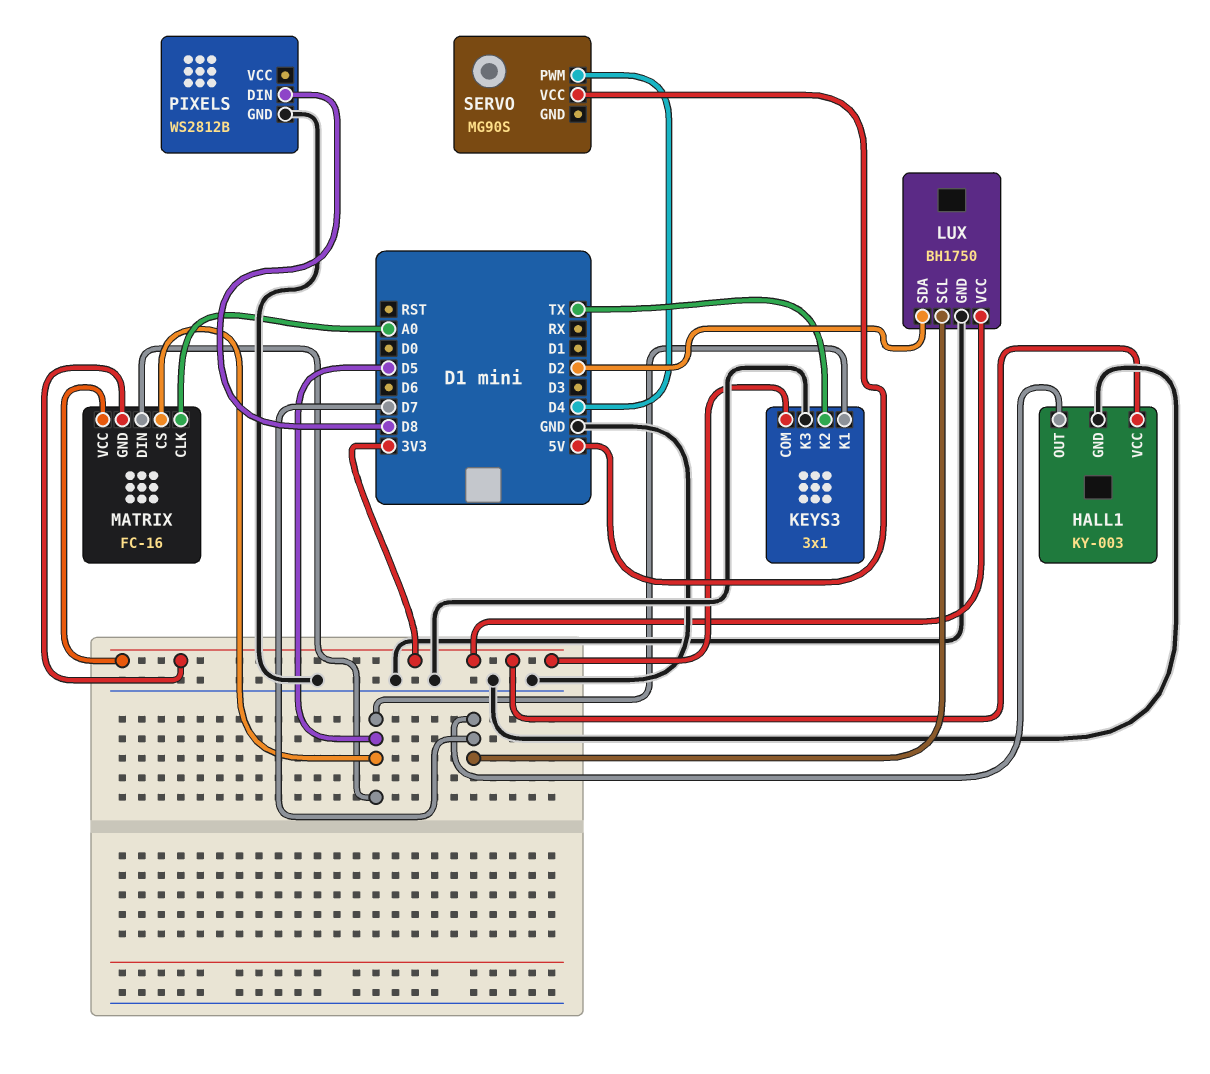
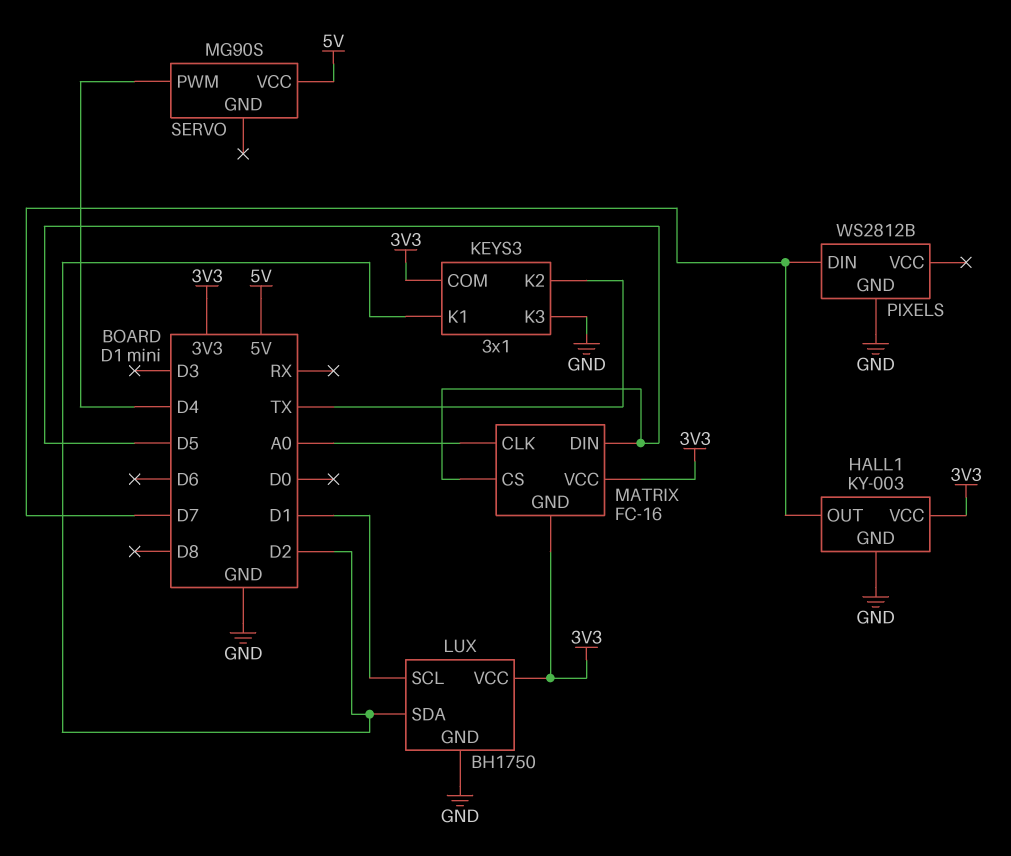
KEYS3 pin K1: D5 -> D2
LUX pin SCL: D7 -> D1
PIXELS pin DIN: D8 -> D7

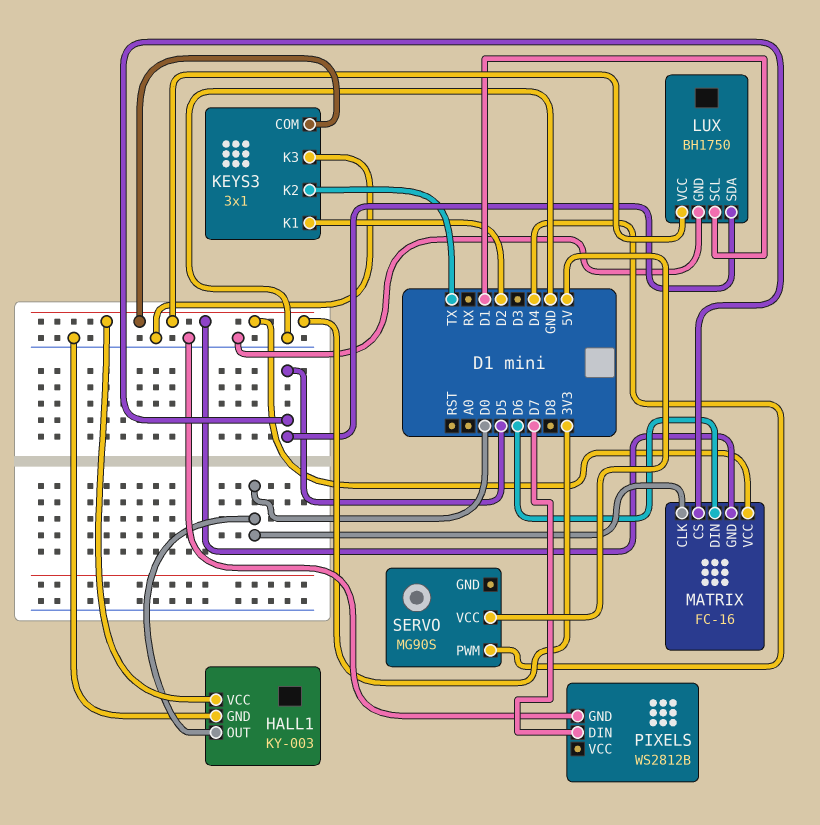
HALL1 pin OUT: D7 -> D0
LUX pin SDA: D2 -> D5
MATRIX pin CLK: A0 -> D0
MATRIX pin DIN: D5 -> D6

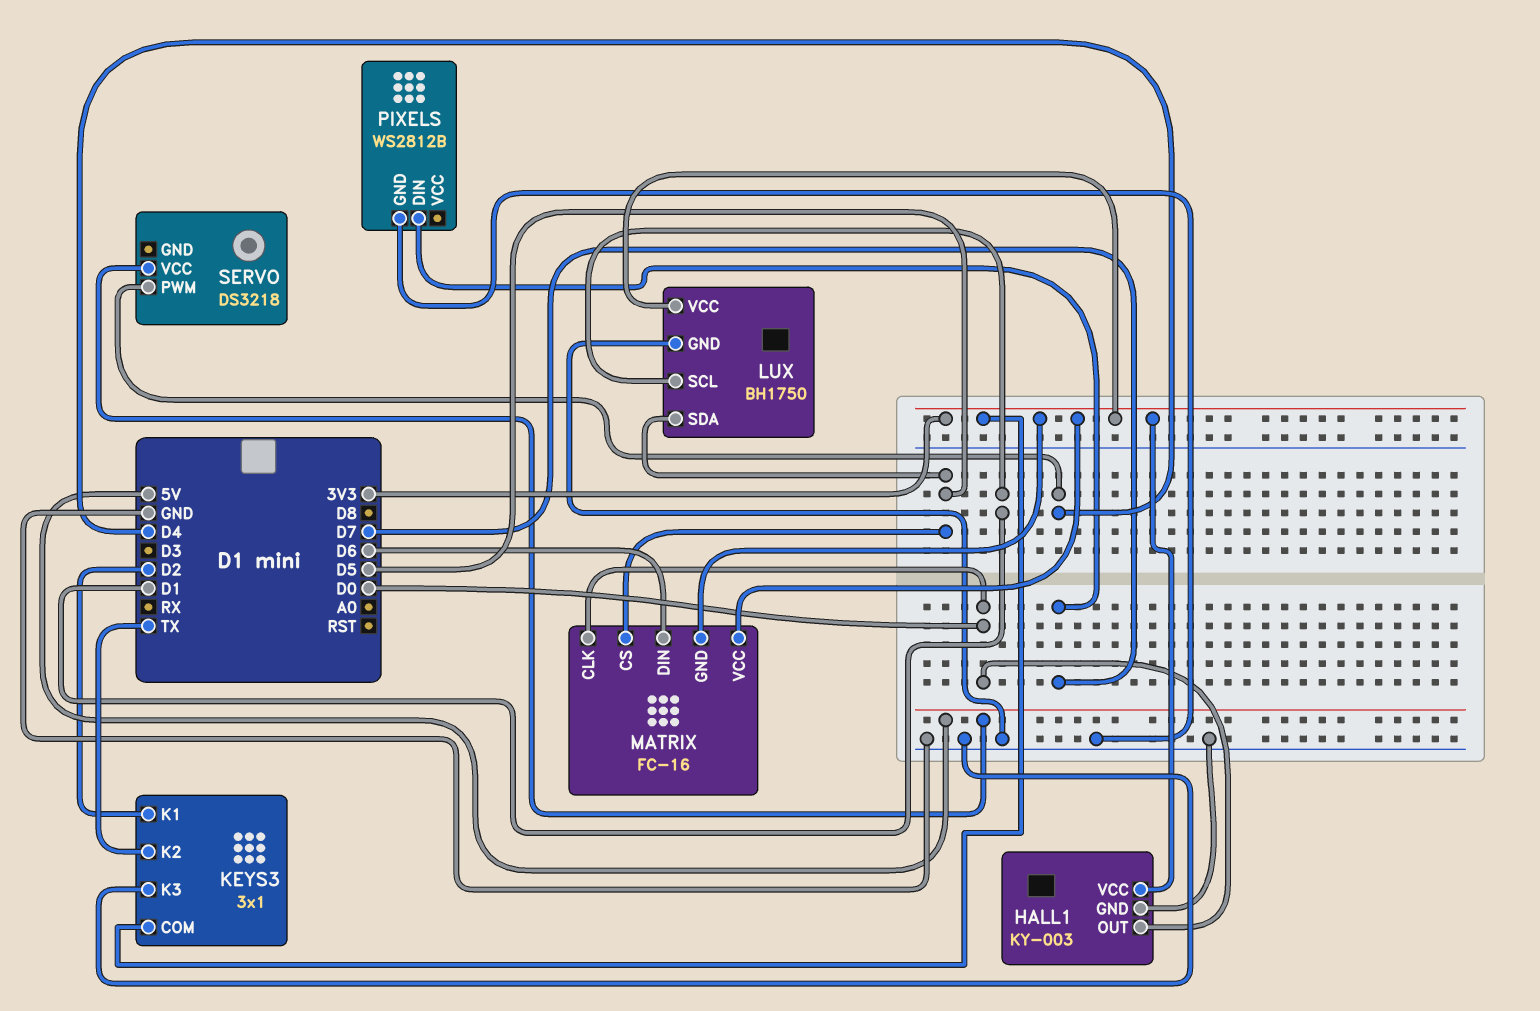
SERVO: MG90S -> DS3218

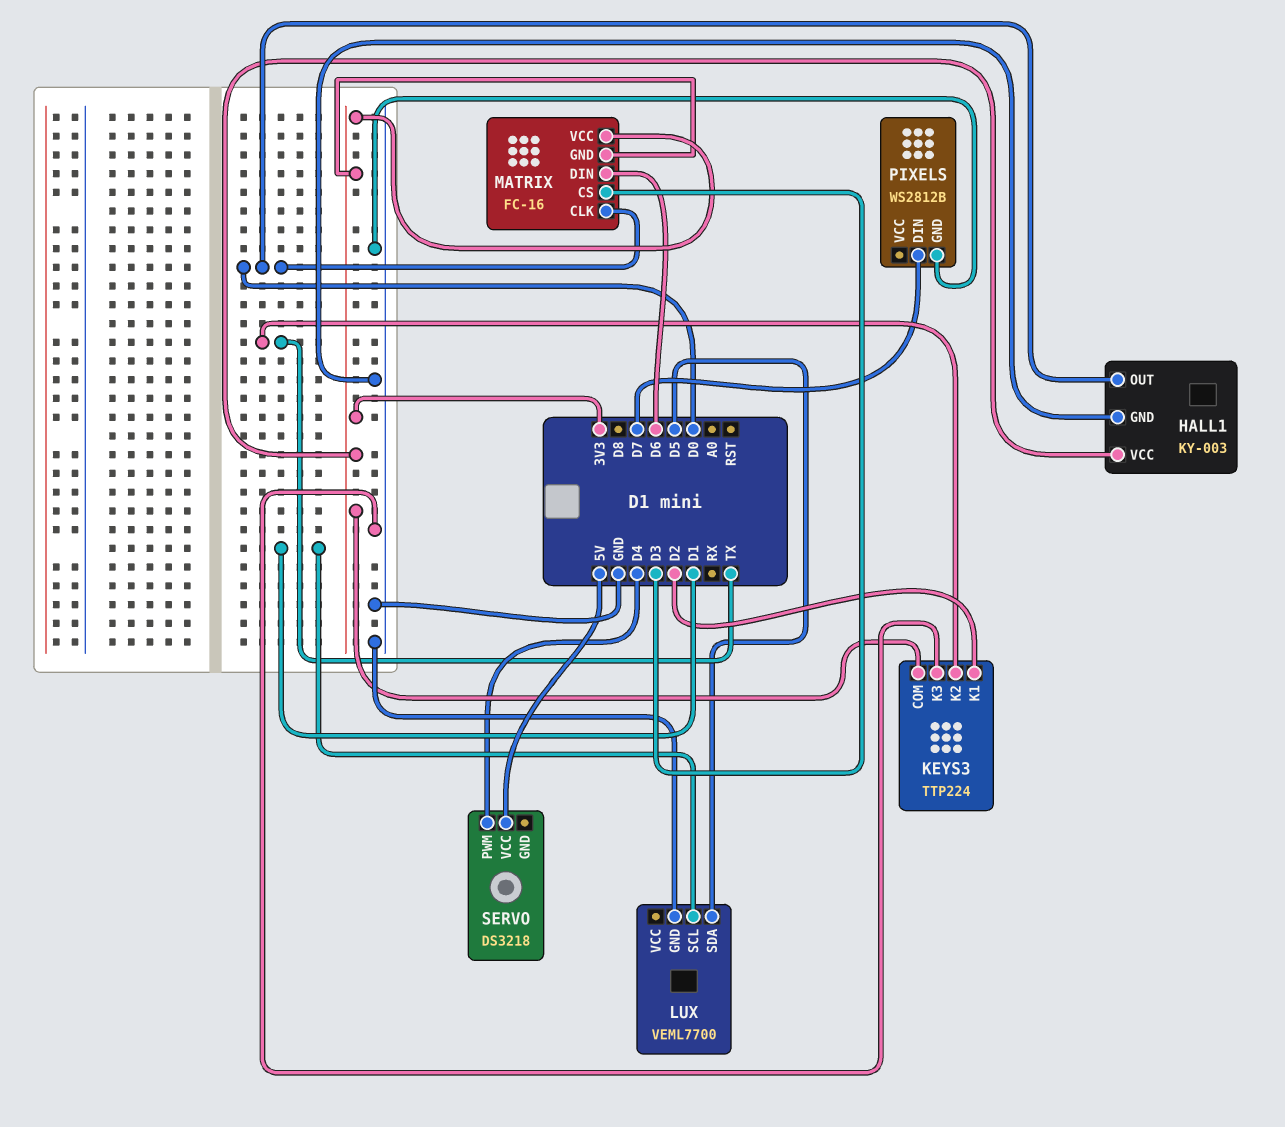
KEYS3: 3x1 -> TTP224
LUX: BH1750 -> VEML7700
LUX pin VCC: 3V3 -> none
MATRIX pin CS: D5 -> D3

